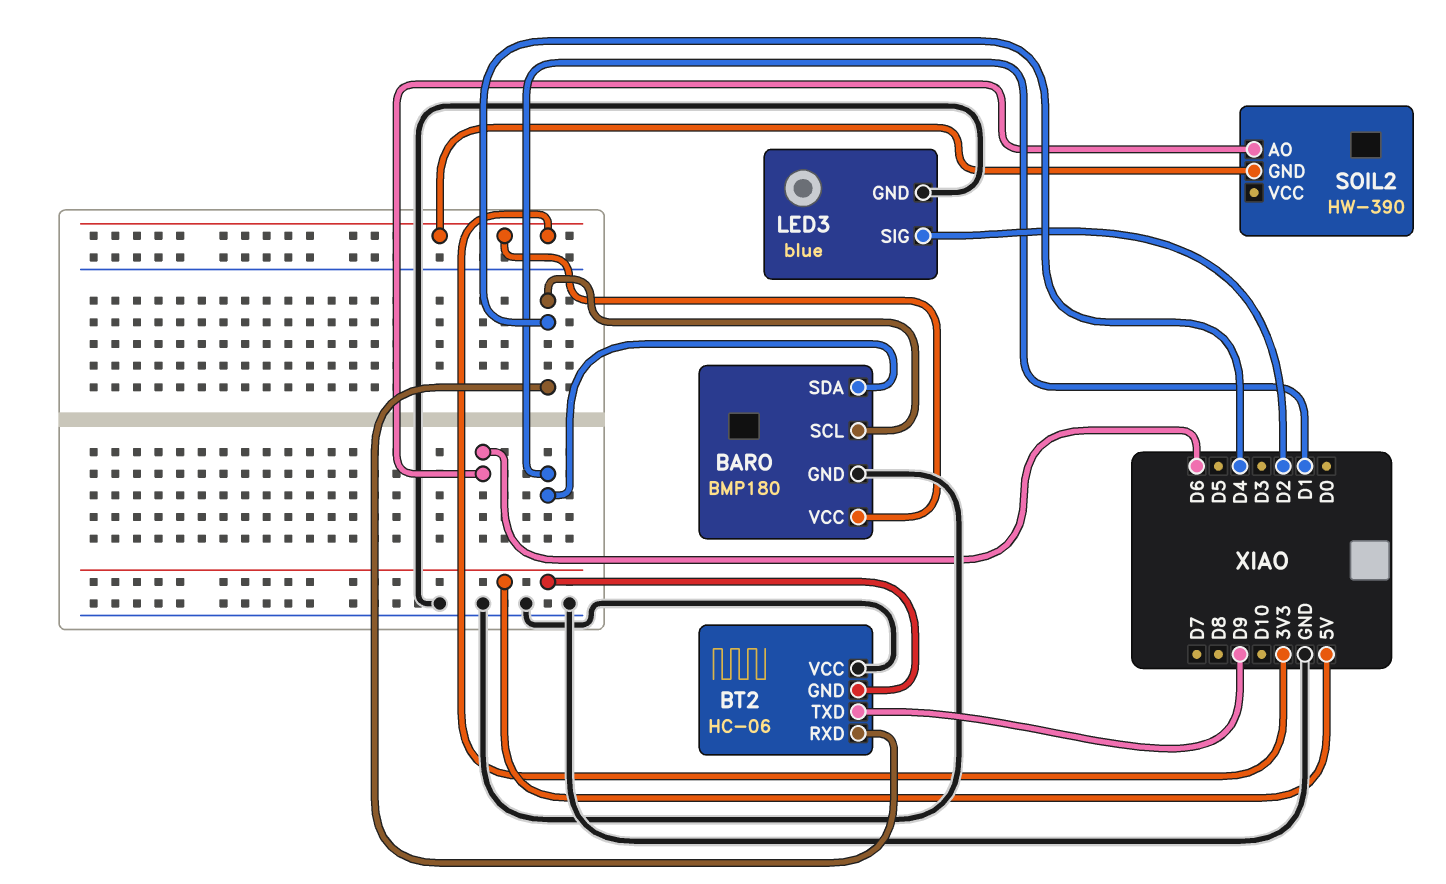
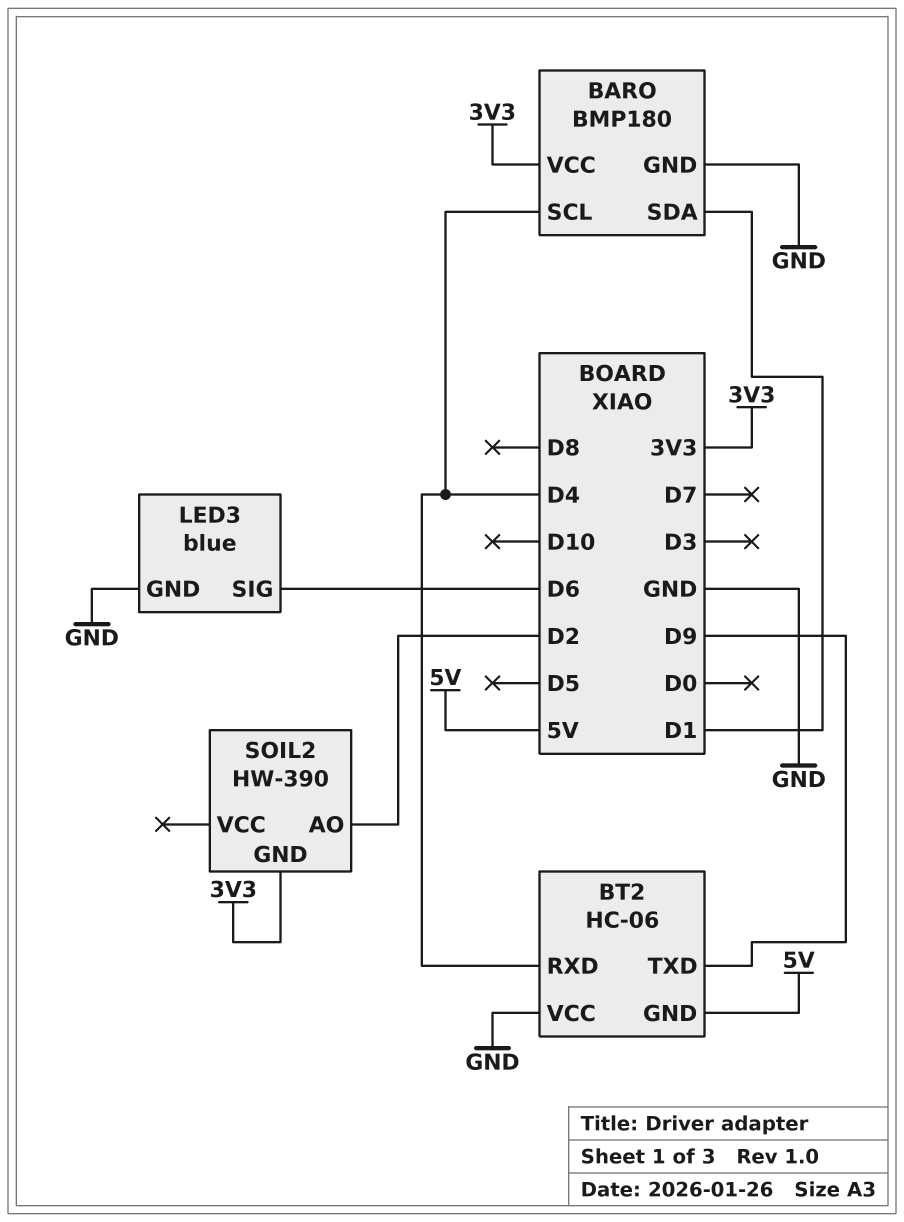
LED3 pin SIG: D2 -> D6
SOIL2 pin AO: D6 -> D2

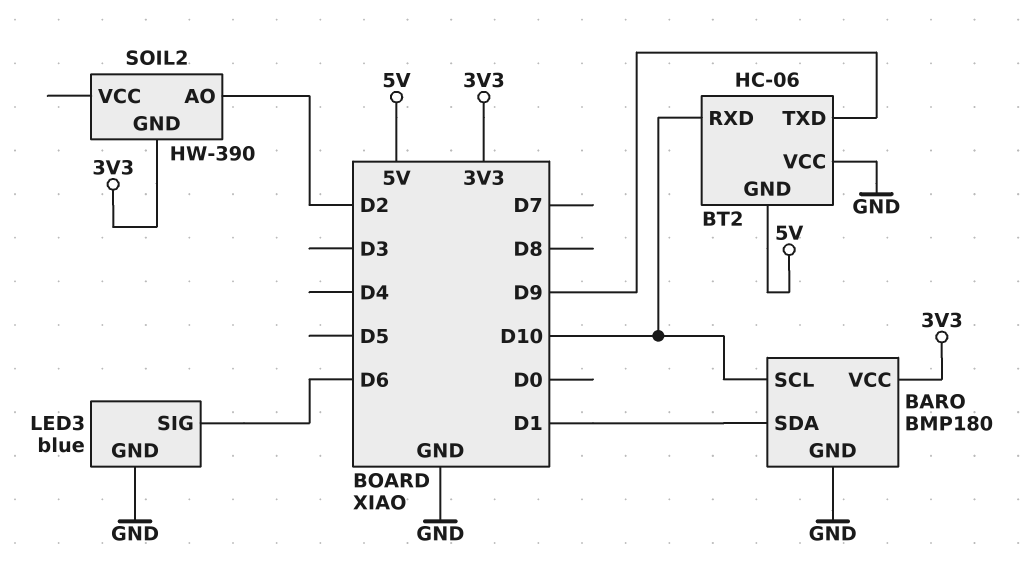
BARO pin SCL: D4 -> D10
BT2 pin RXD: D4 -> D10

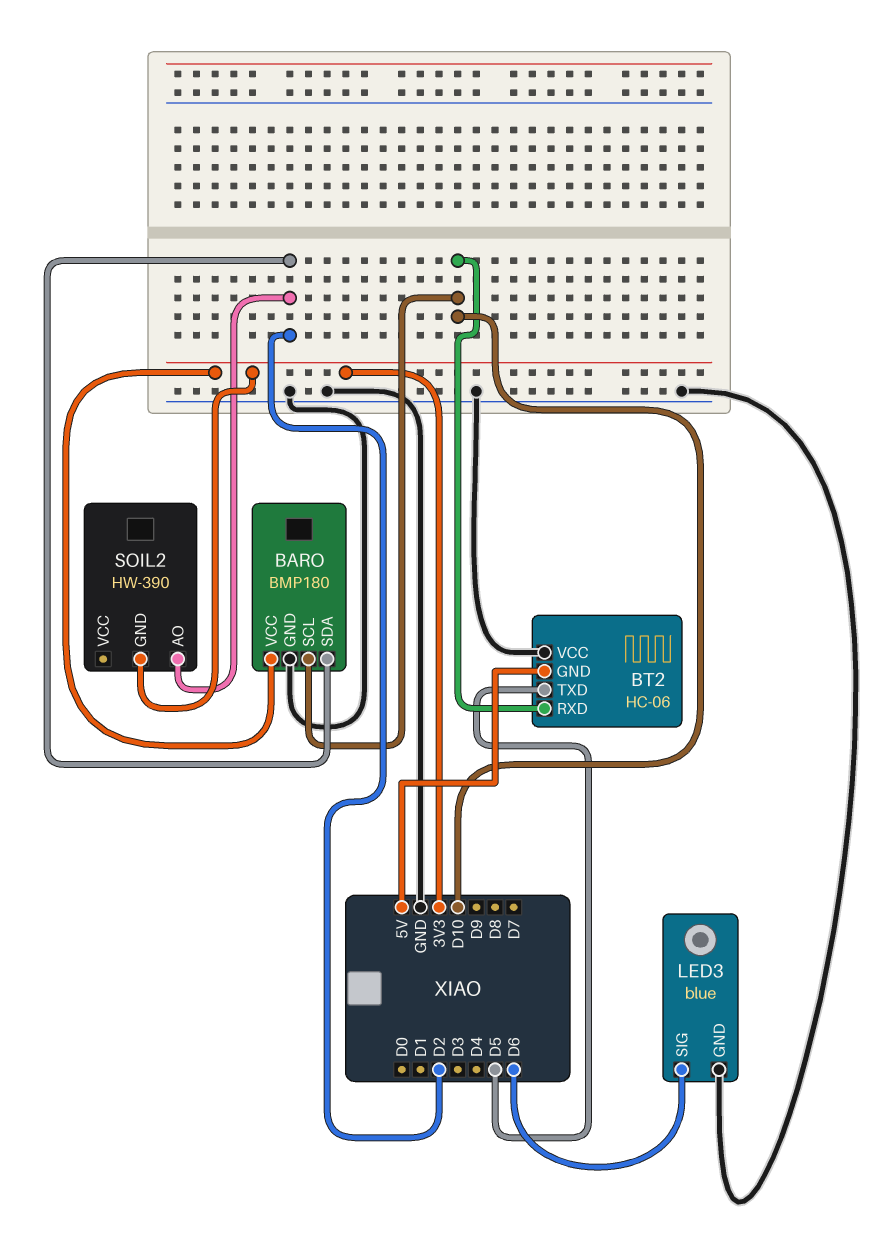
BARO pin SDA: D1 -> D2
BT2 pin TXD: D9 -> D5

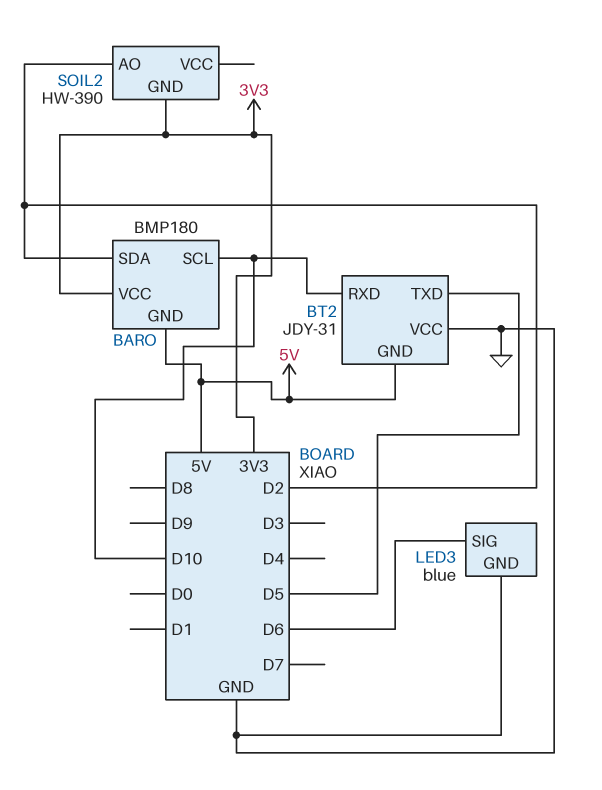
BARO pin GND: GND -> 5V
BT2: HC-06 -> JDY-31

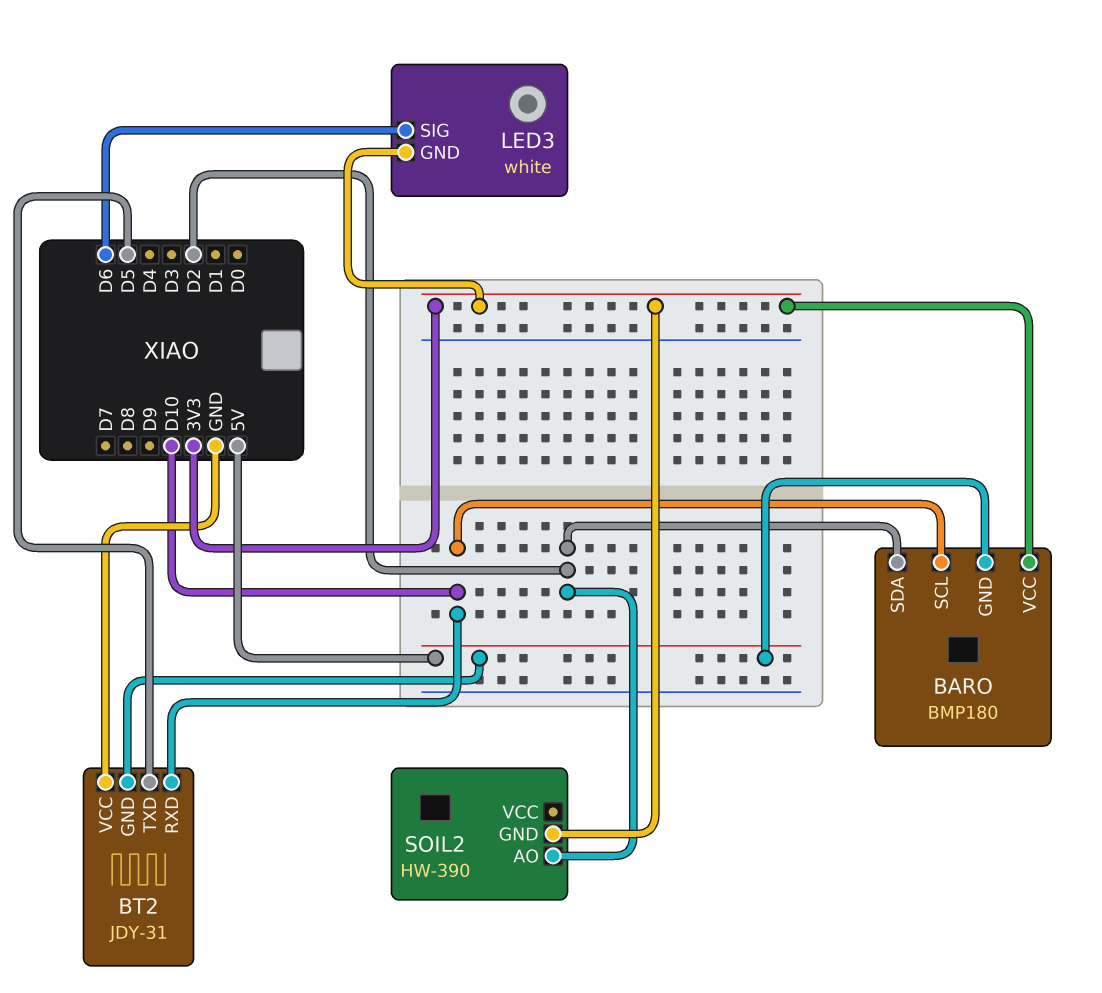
LED3: blue -> white
LED3 pin GND: GND -> 3V3

